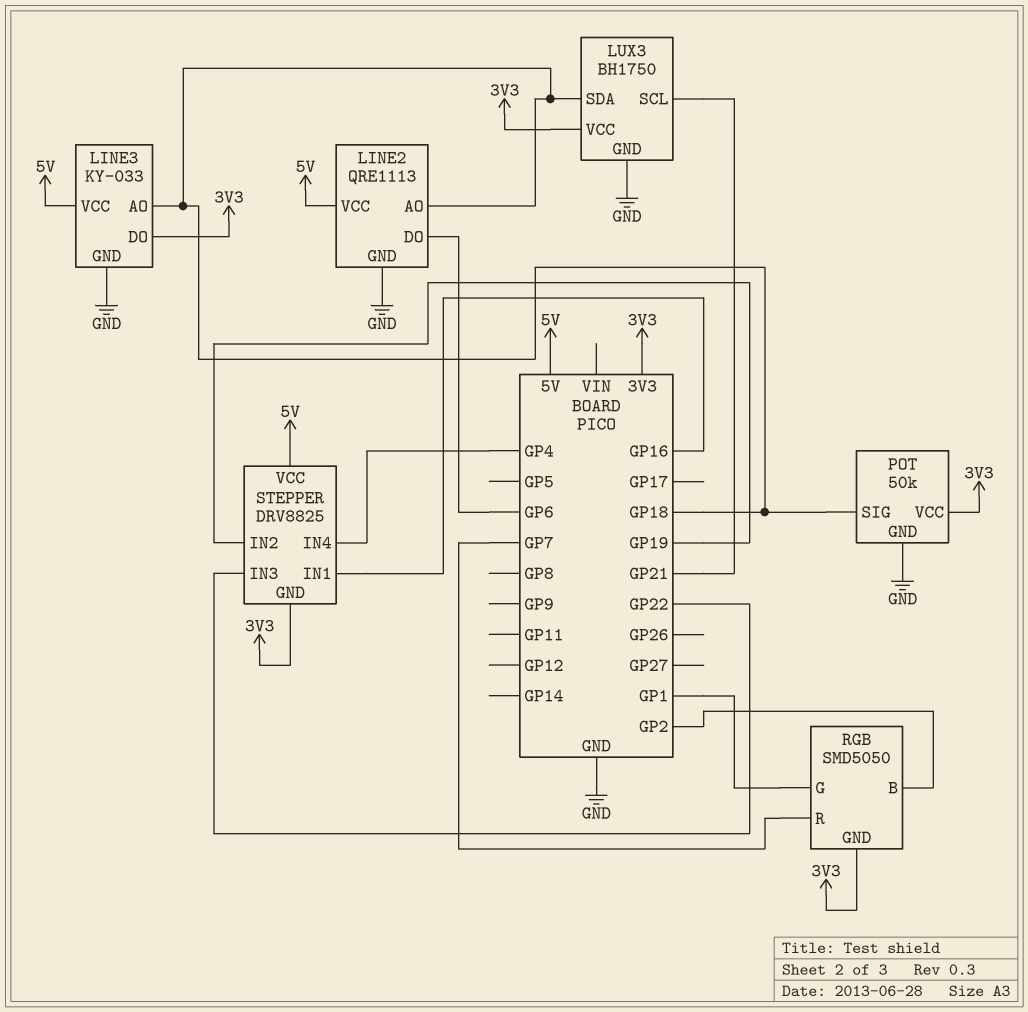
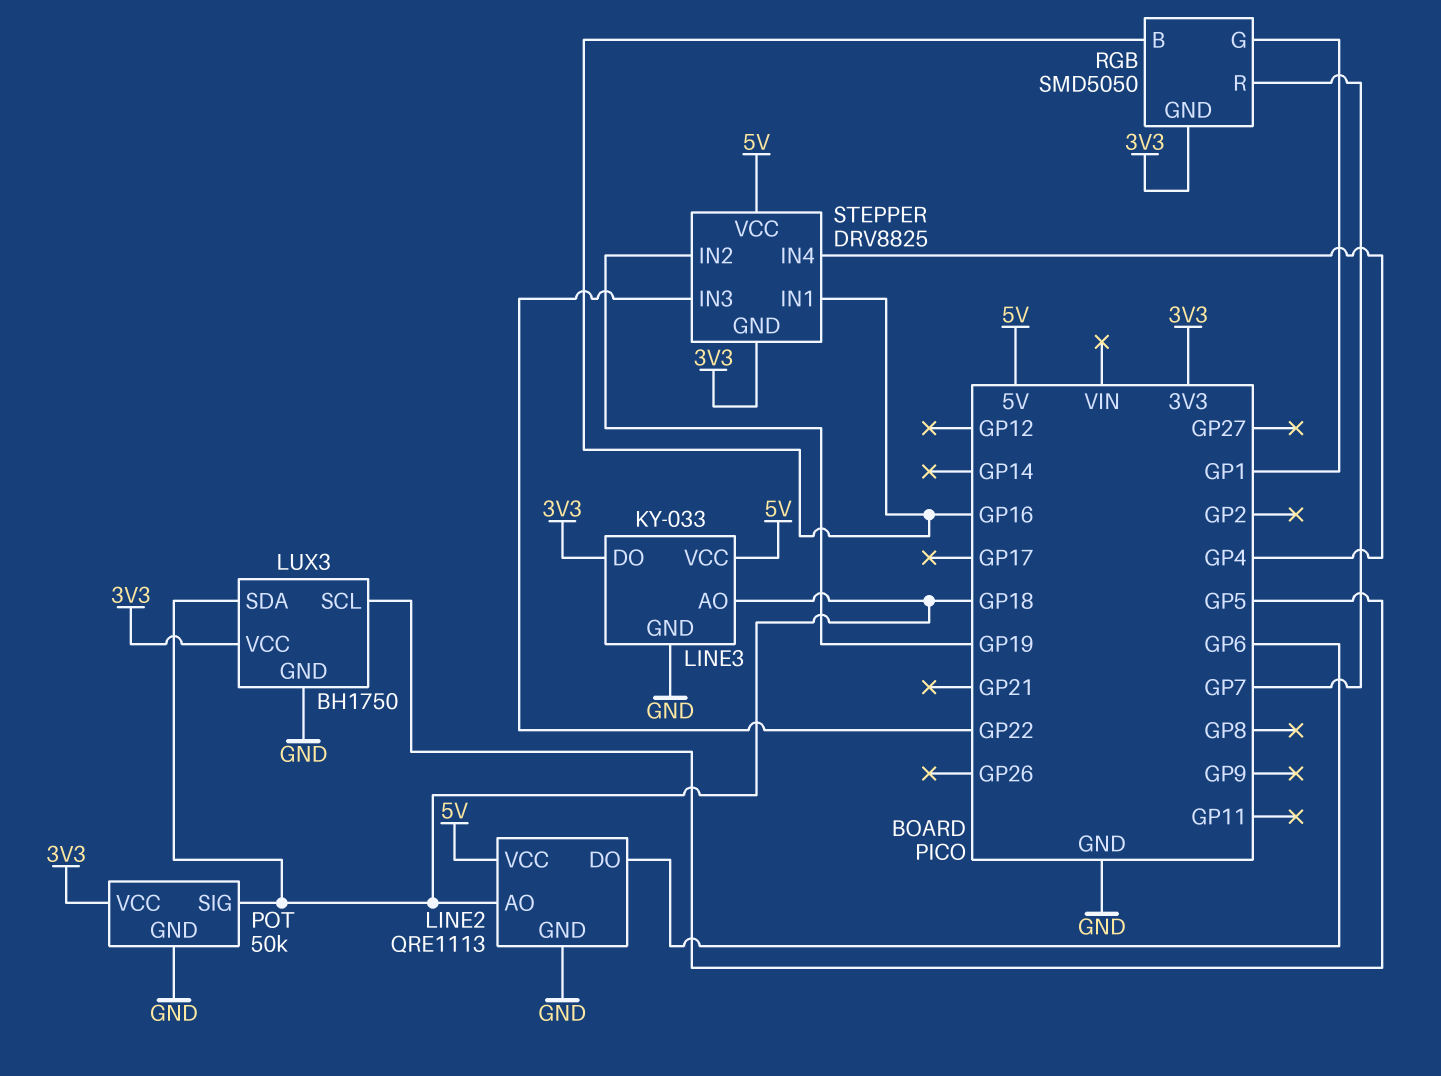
LUX3 pin SCL: GP21 -> GP5
RGB pin B: GP2 -> GP16

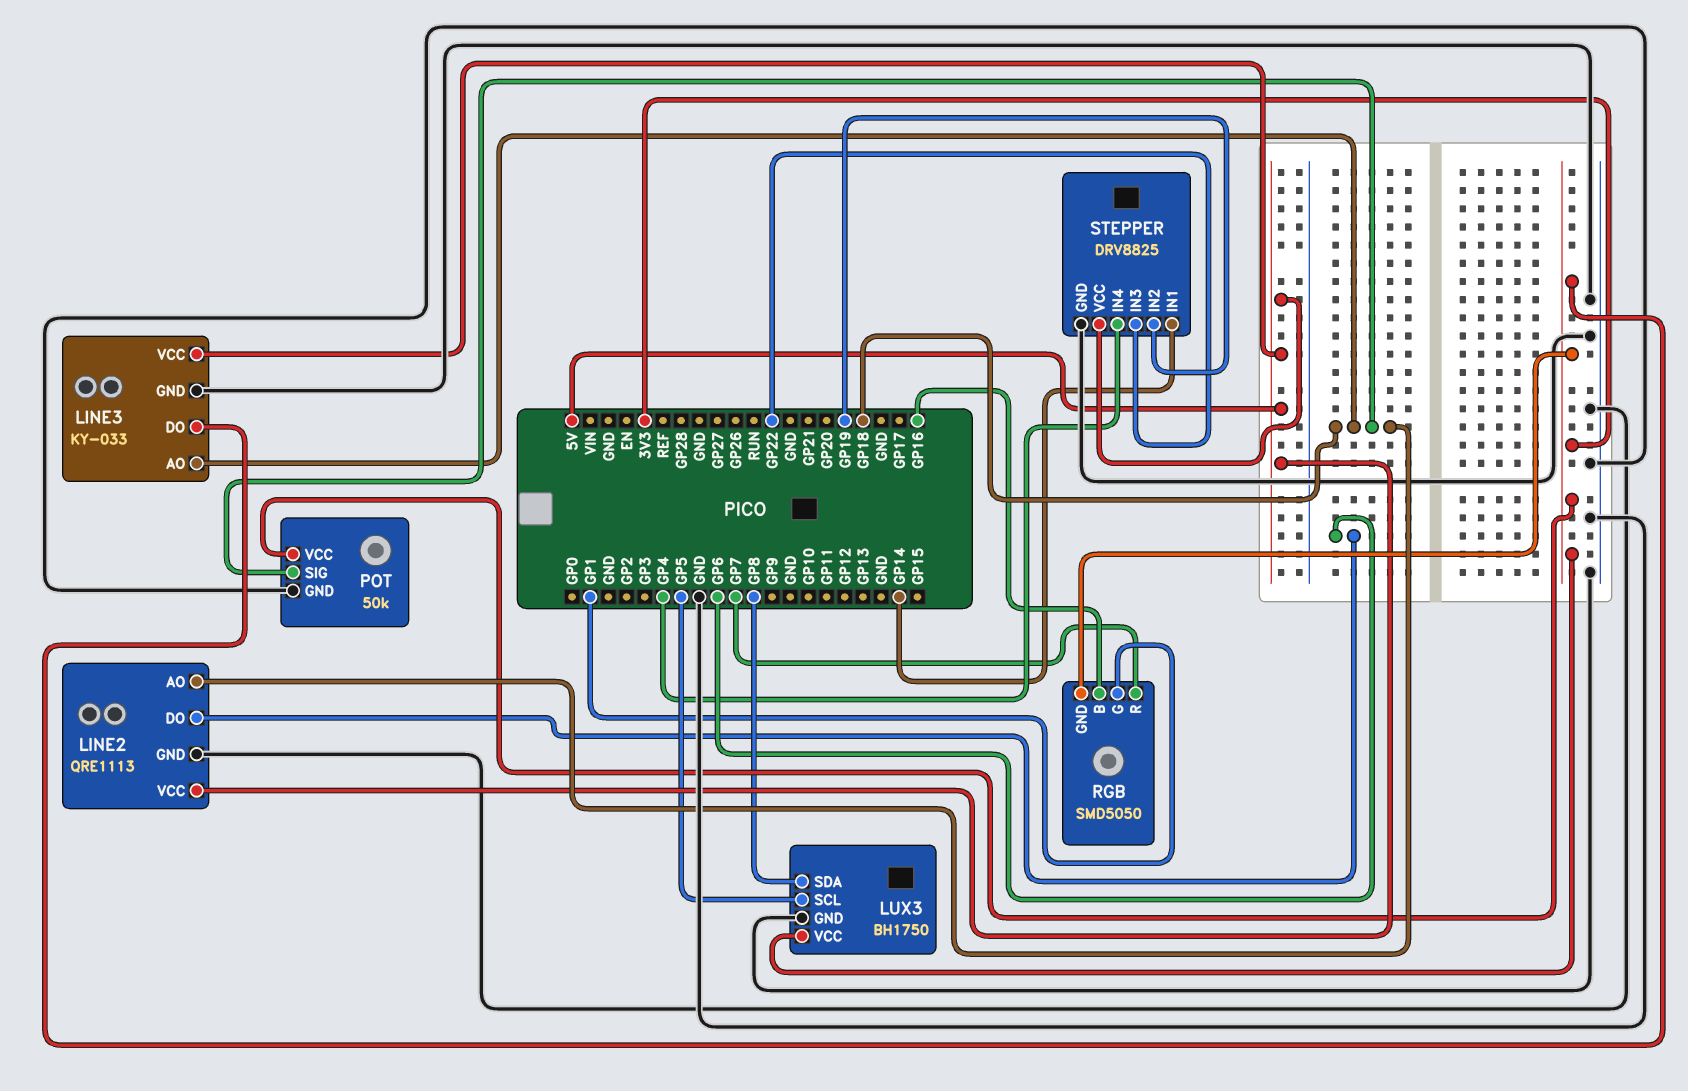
LUX3 pin SDA: GP18 -> GP8
STEPPER pin GND: 3V3 -> GND
STEPPER pin IN1: GP16 -> GP14

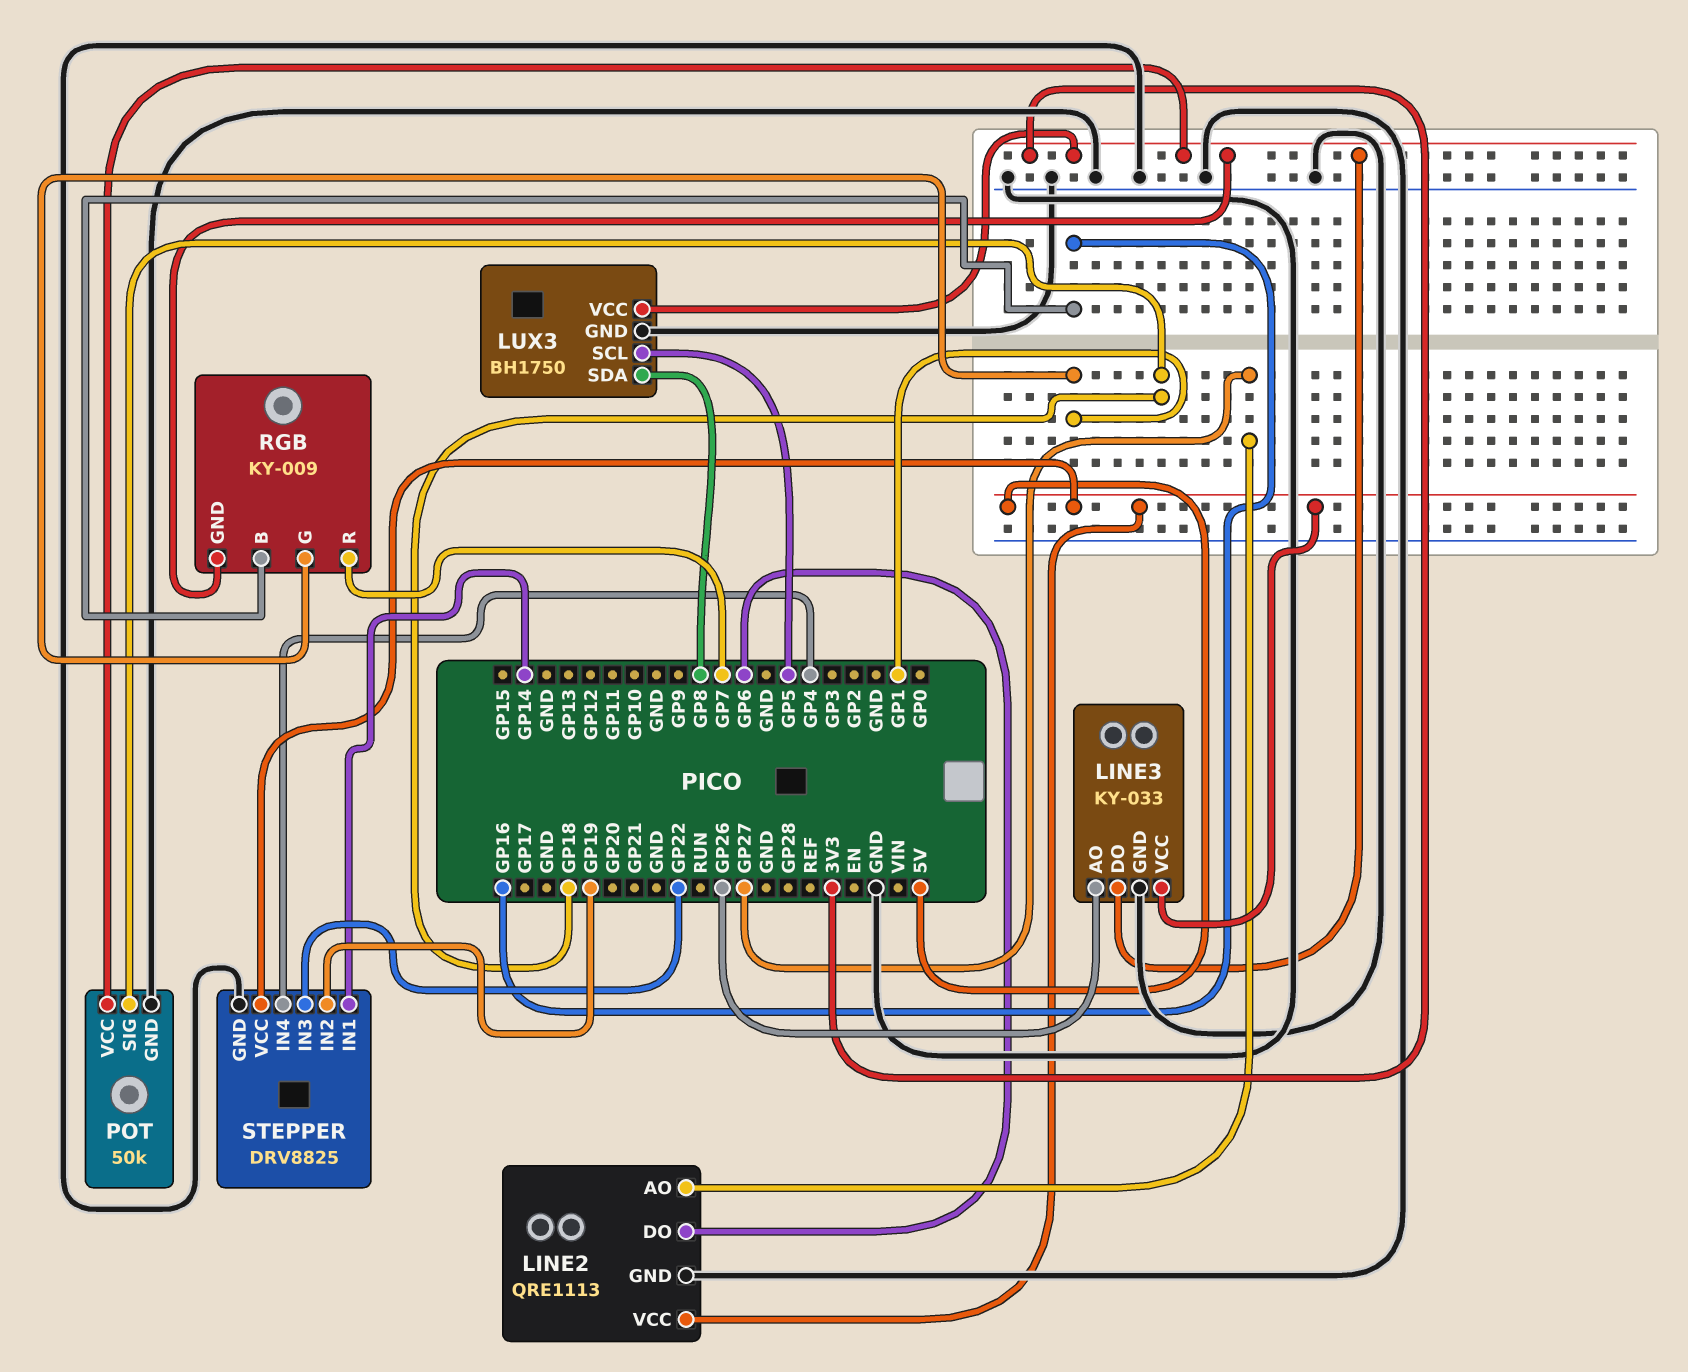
LINE2 pin AO: GP18 -> GP27
LINE3 pin AO: GP18 -> GP26
RGB: SMD5050 -> KY-009

